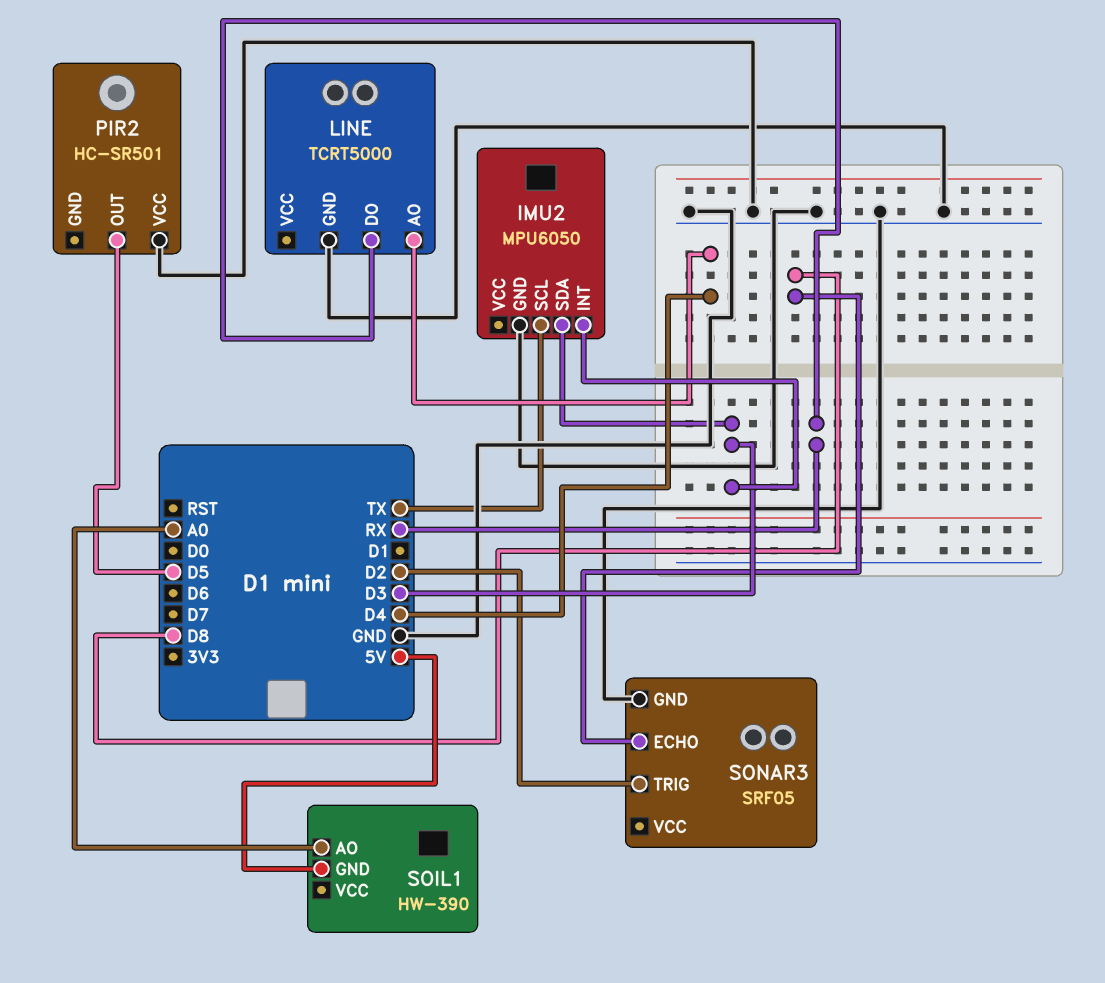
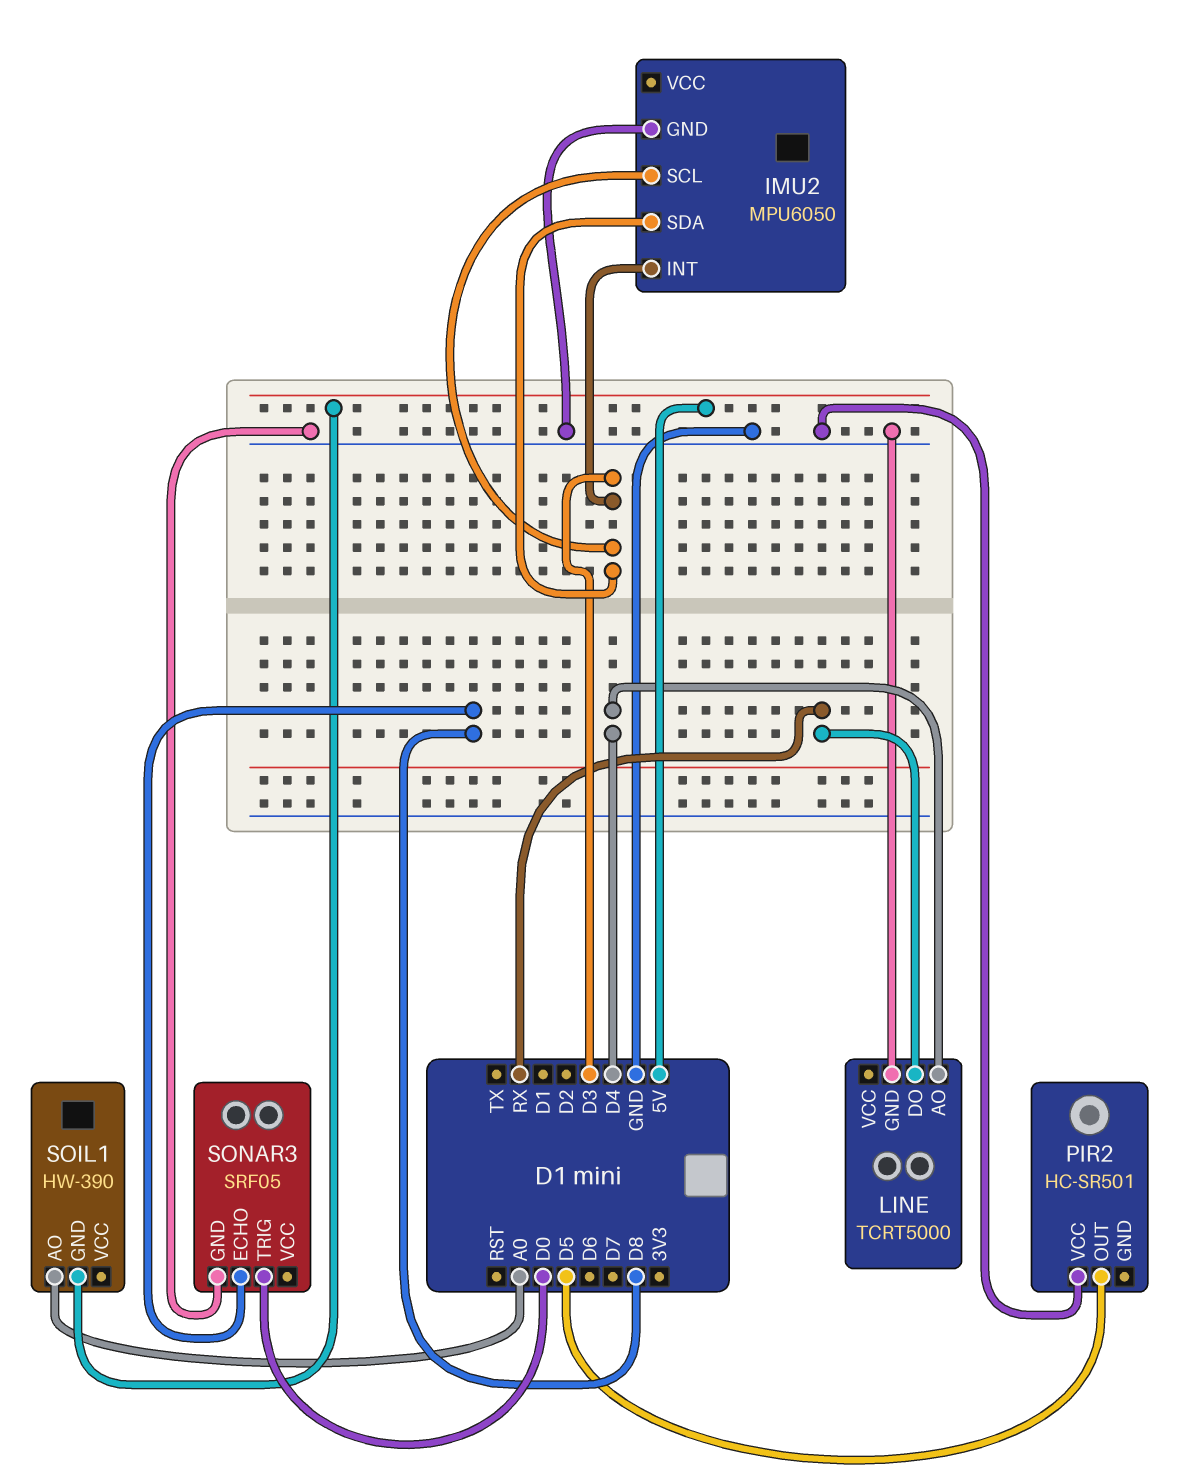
IMU2 pin SCL: TX -> D3
SONAR3 pin TRIG: D2 -> D0

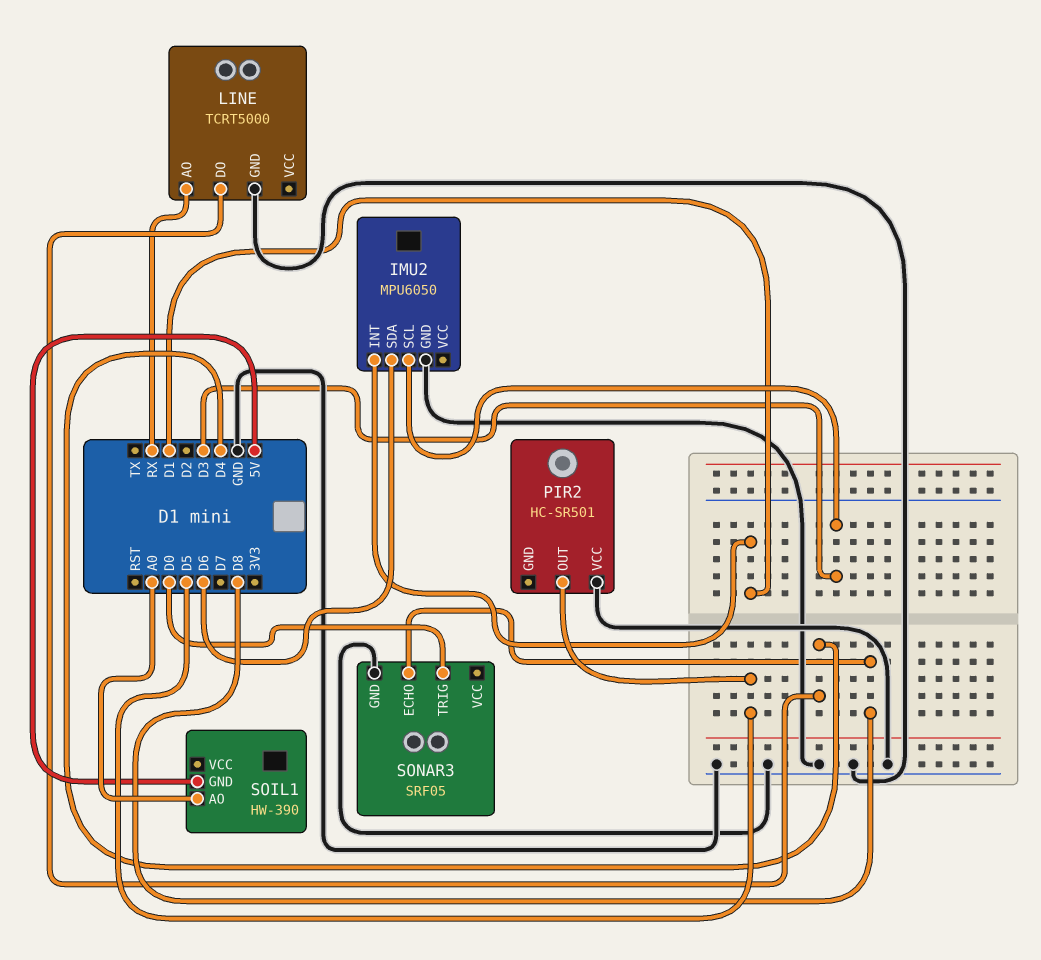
IMU2 pin INT: D3 -> D1
IMU2 pin SDA: D3 -> D6
LINE pin AO: D4 -> RX
LINE pin DO: RX -> D4

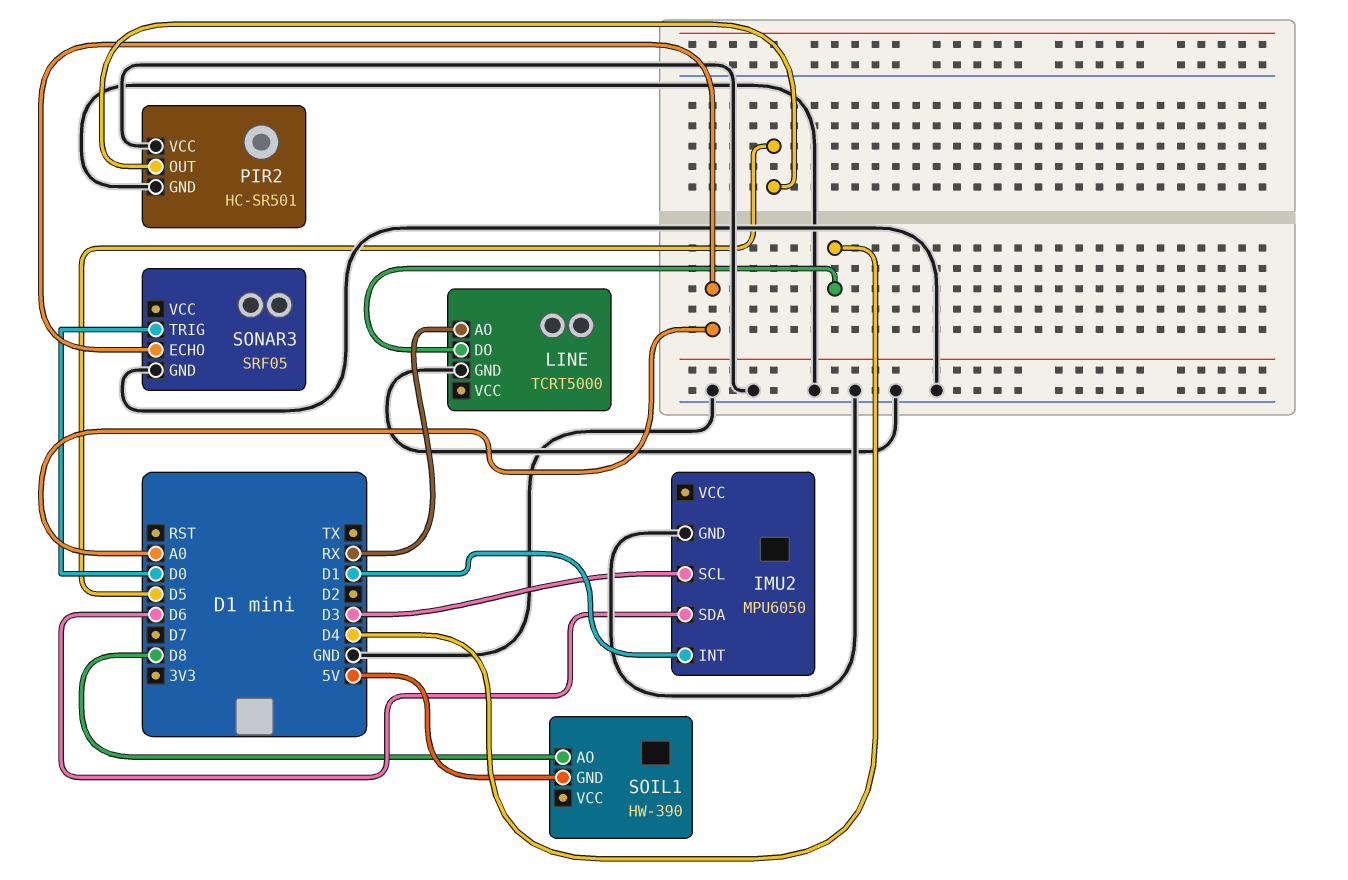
PIR2 pin GND: none -> GND
SOIL1 pin AO: A0 -> D8
SONAR3 pin ECHO: D8 -> A0

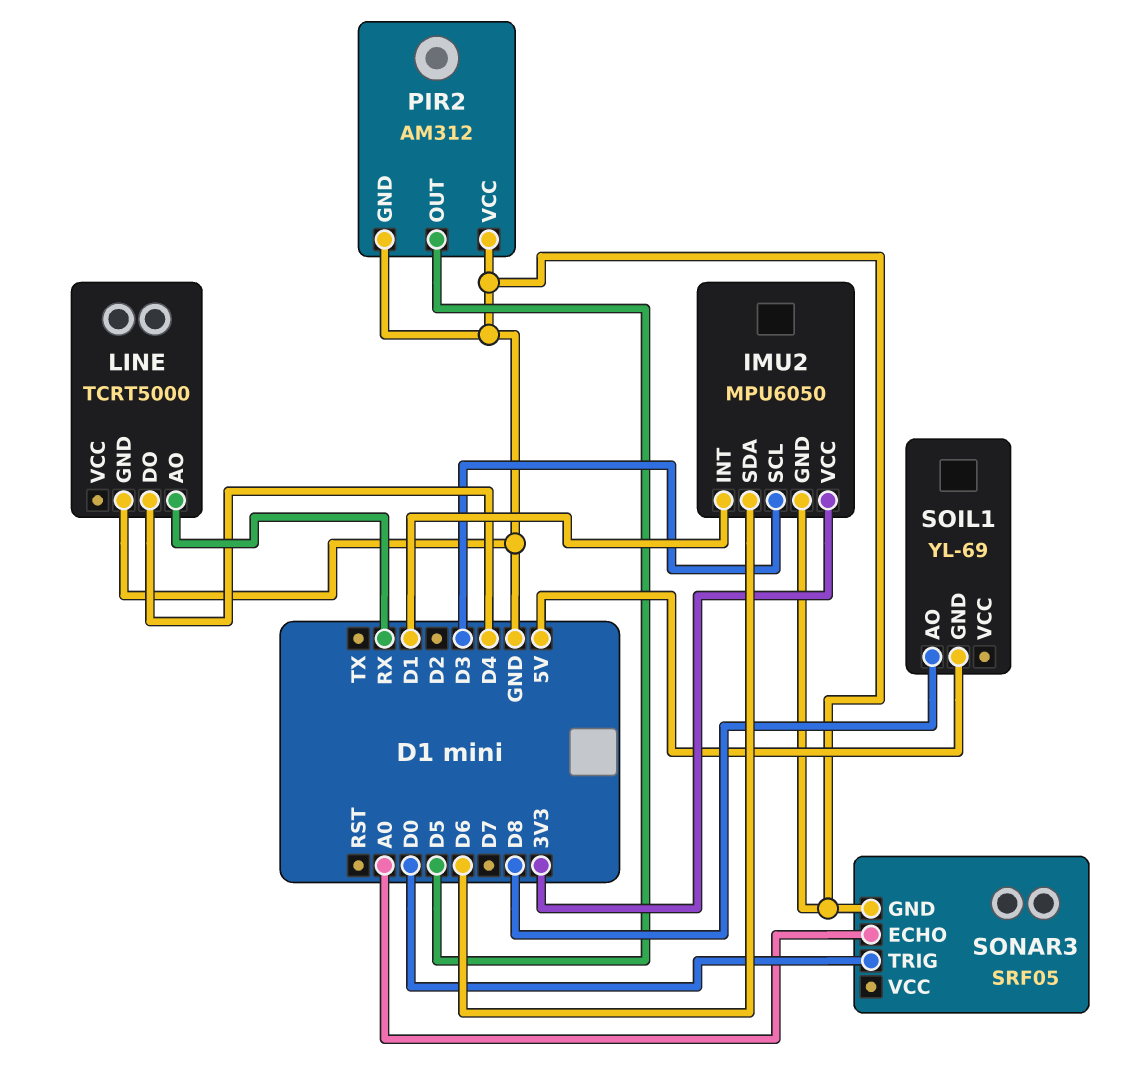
IMU2 pin VCC: none -> 3V3
PIR2: HC-SR501 -> AM312
SOIL1: HW-390 -> YL-69

